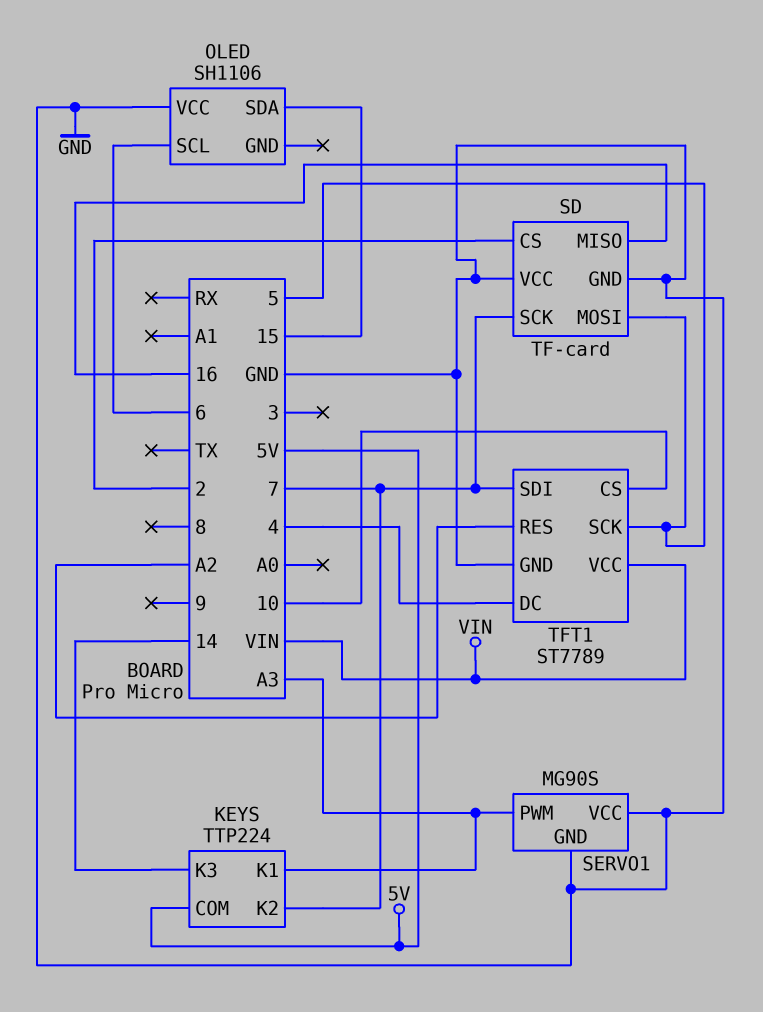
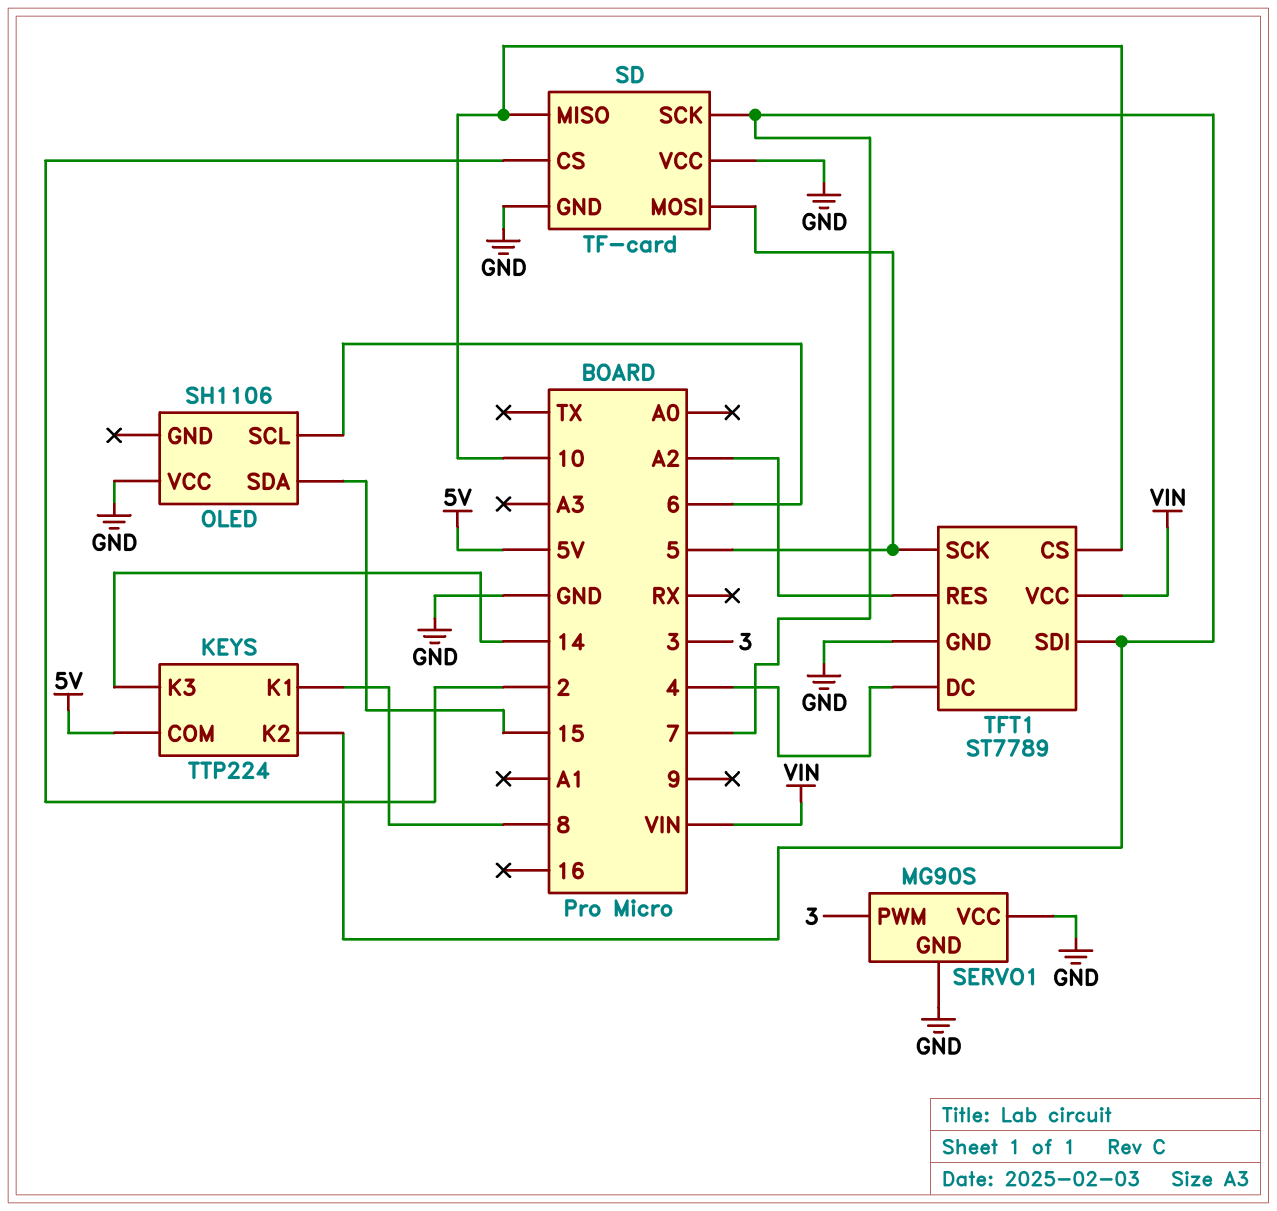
KEYS pin K1: A3 -> 8
SD pin MISO: 16 -> 10
SERVO1 pin PWM: A3 -> 3

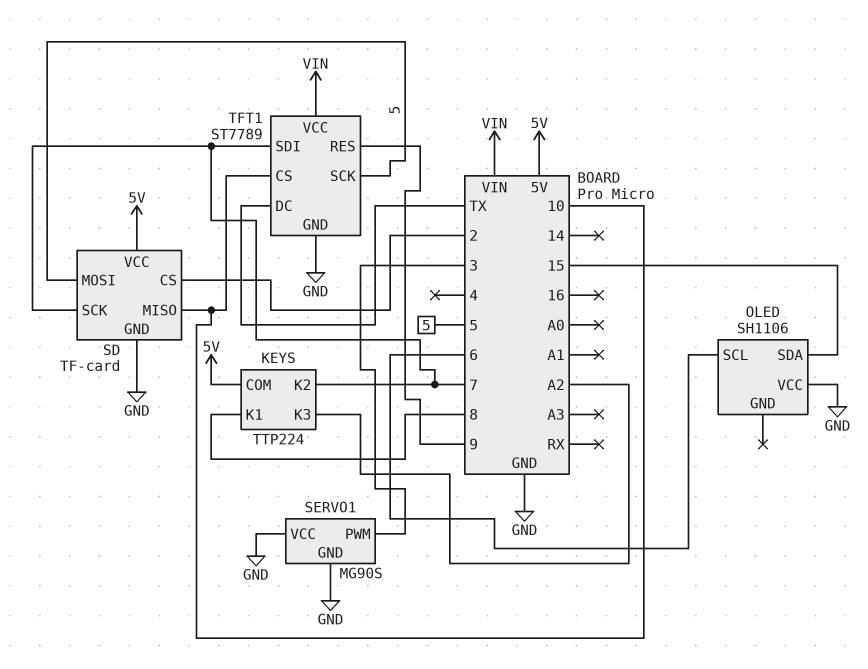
KEYS pin K3: 14 -> A2
SD pin VCC: GND -> 5V
TFT1 pin DC: 4 -> TX
TFT1 pin RES: A2 -> 9

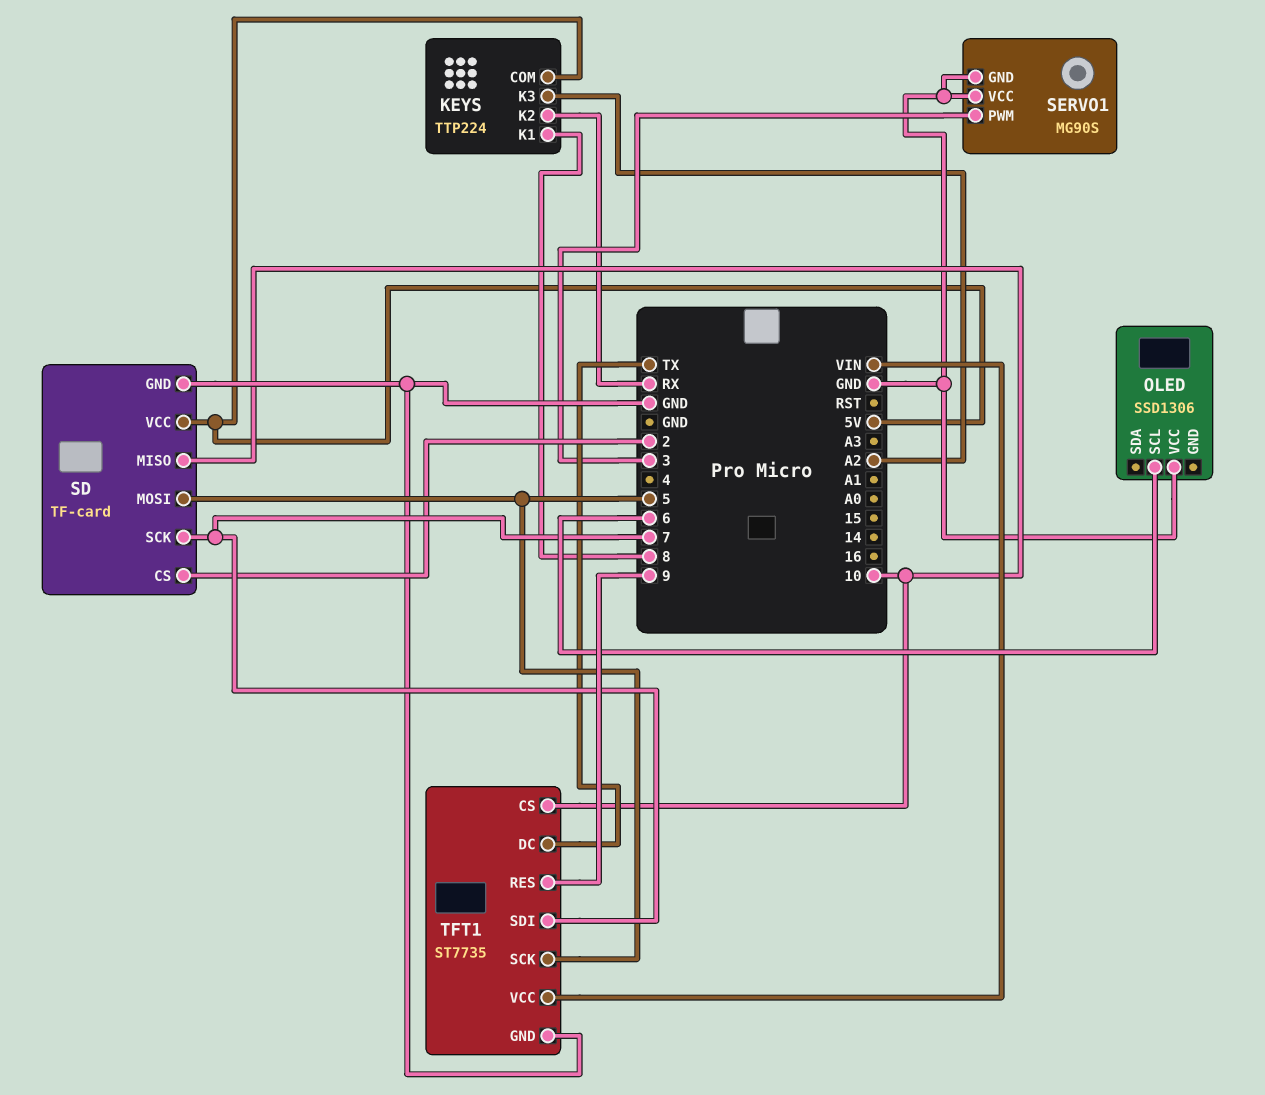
KEYS pin K2: 7 -> RX
OLED: SH1106 -> SSD1306
OLED pin SDA: 15 -> none
TFT1: ST7789 -> ST7735

